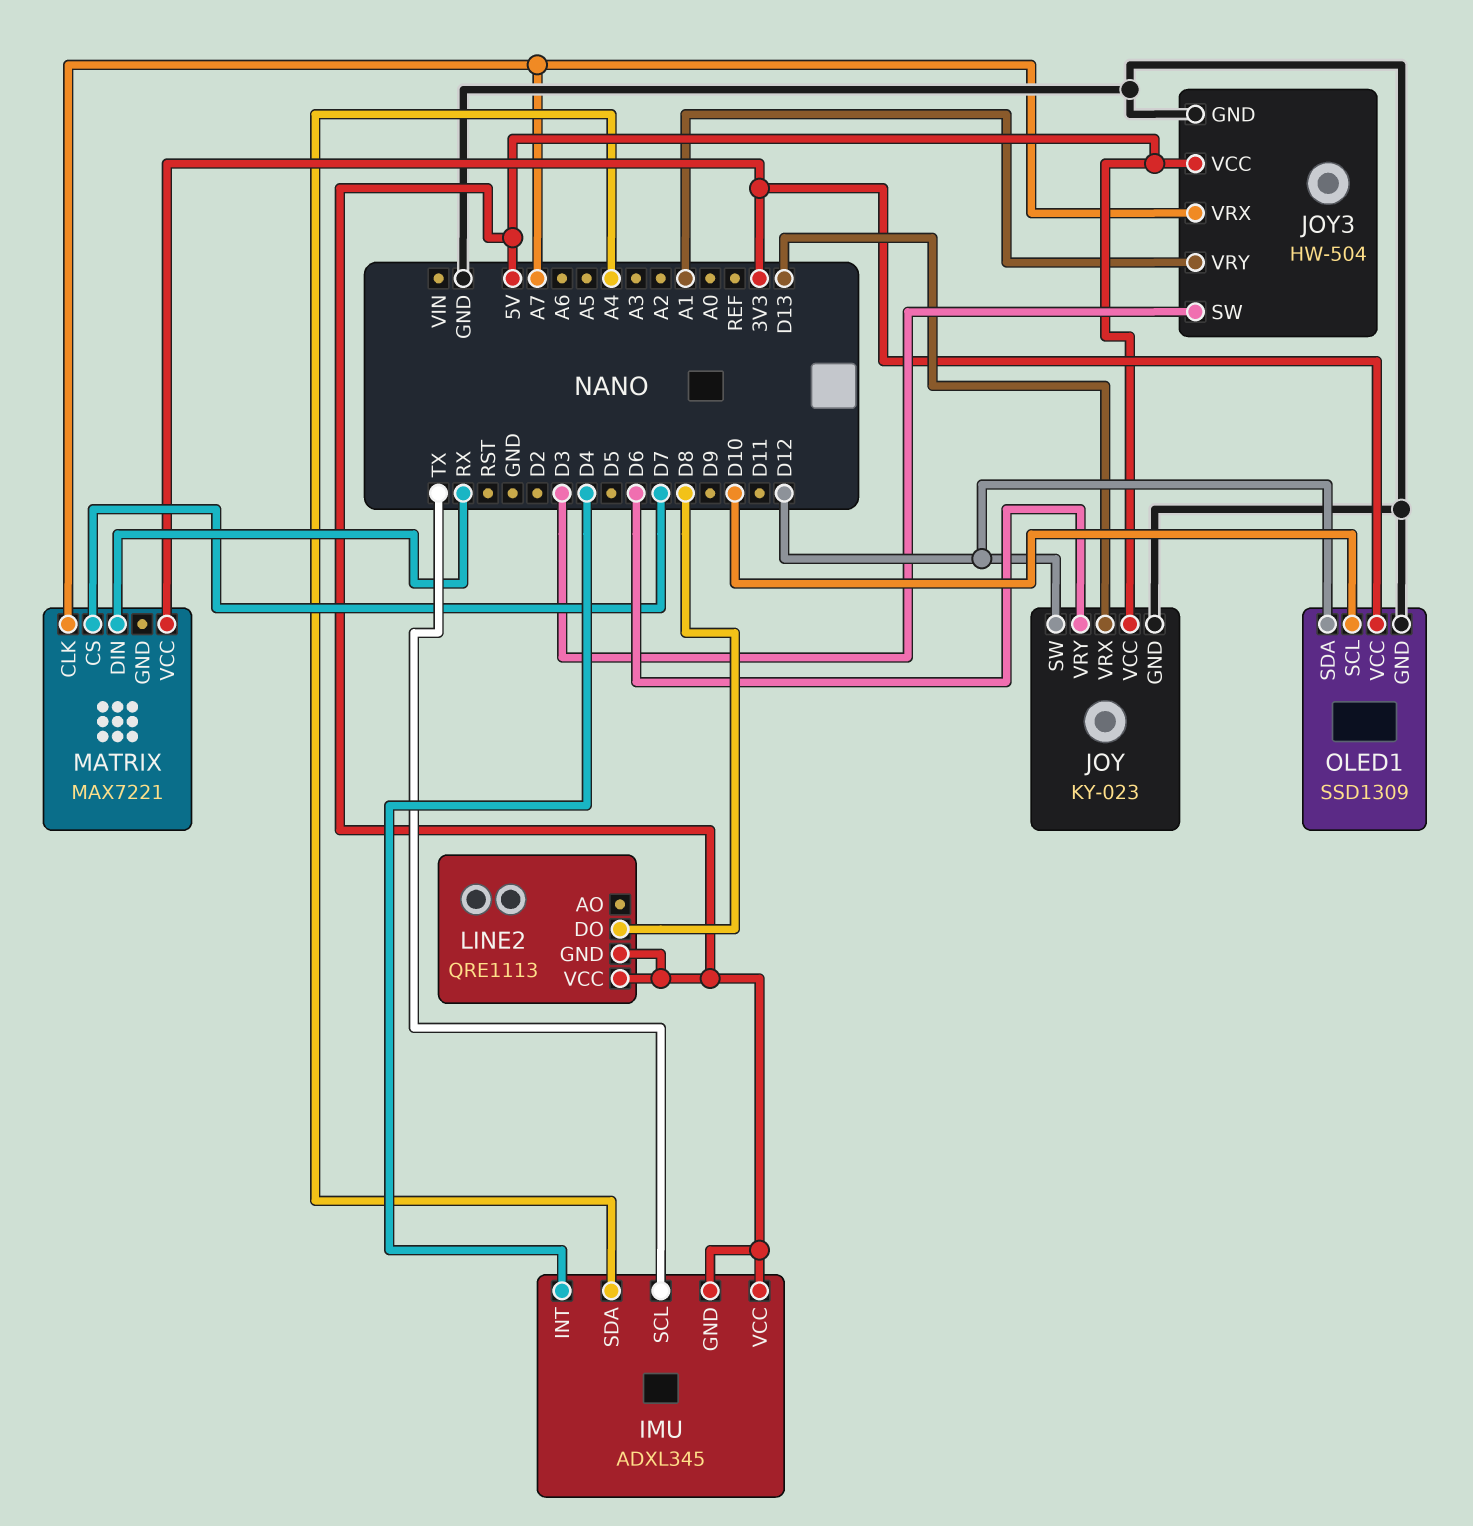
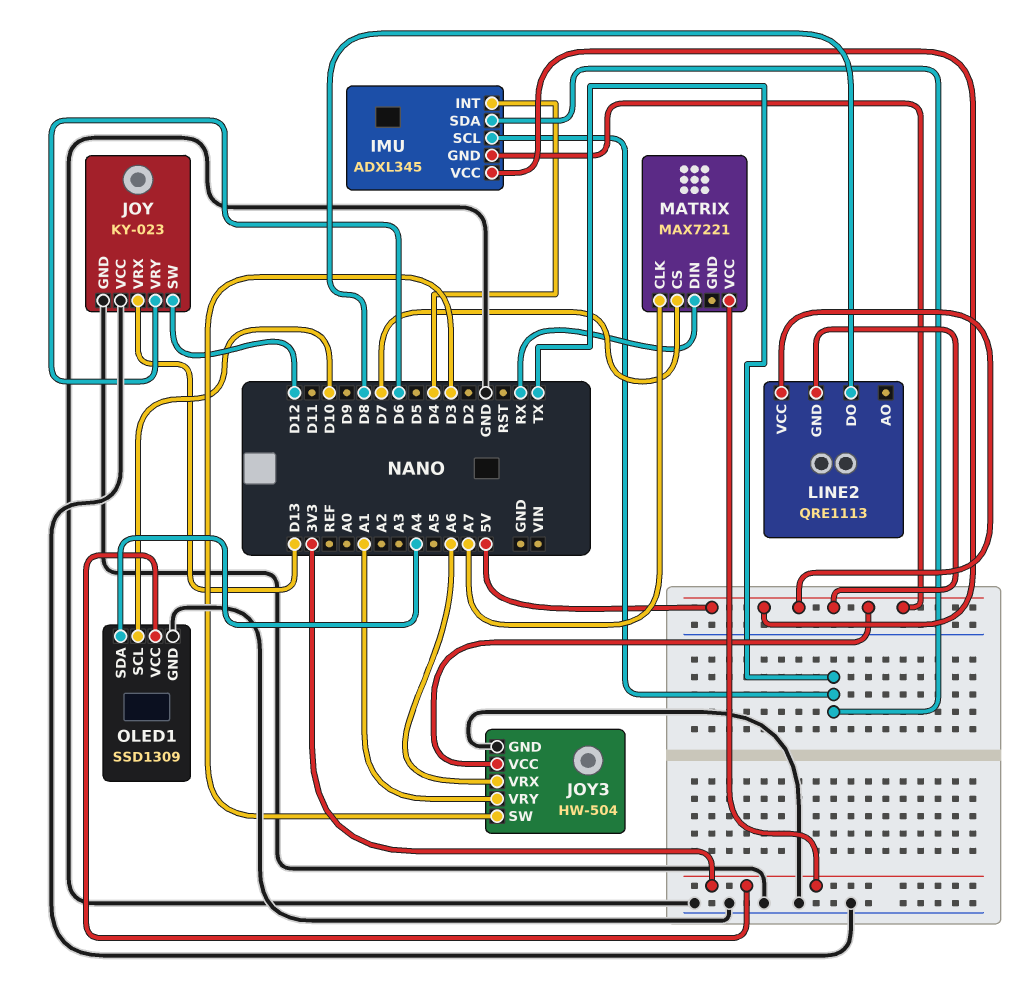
IMU pin SDA: A4 -> TX
JOY pin VCC: 5V -> GND
JOY3 pin VRX: A7 -> A6
OLED1 pin SDA: D12 -> A4

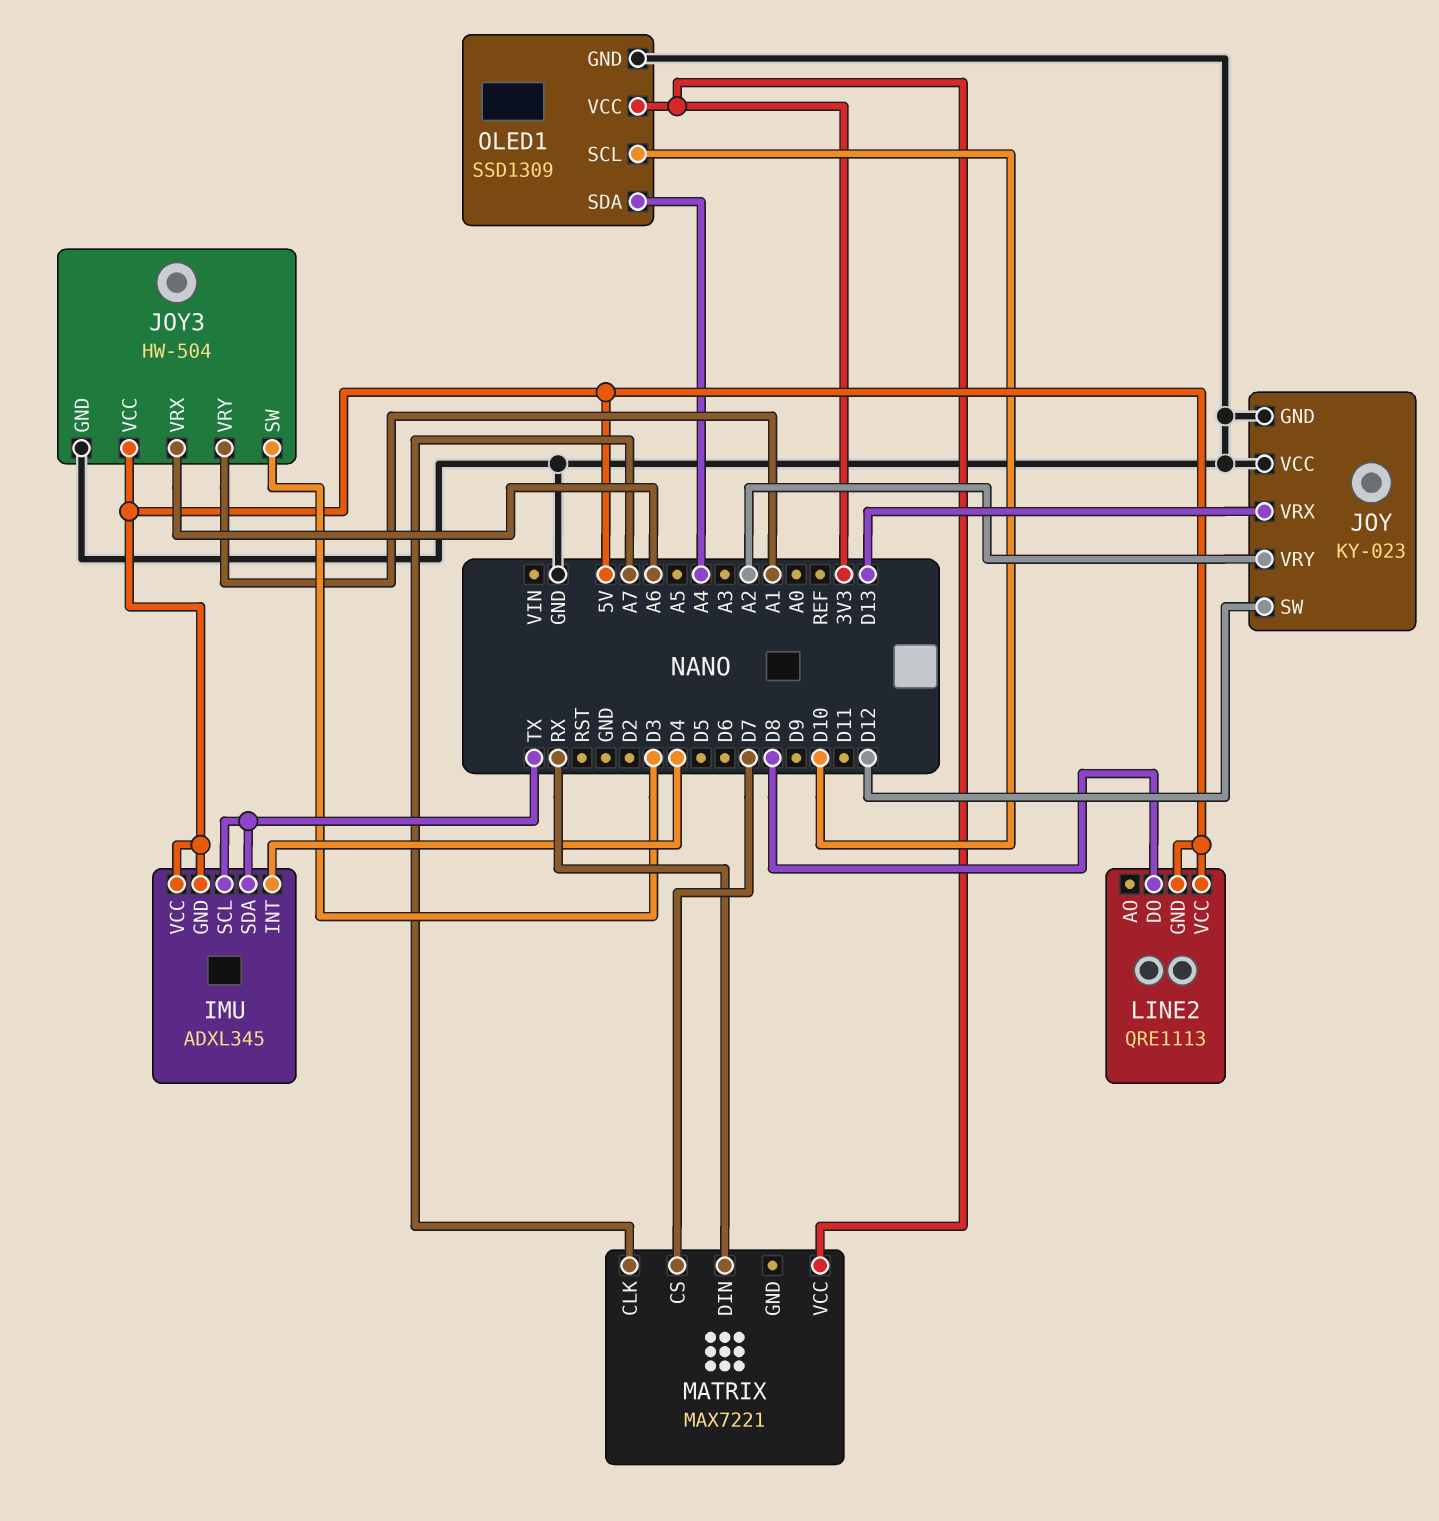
JOY pin VRY: D6 -> A2

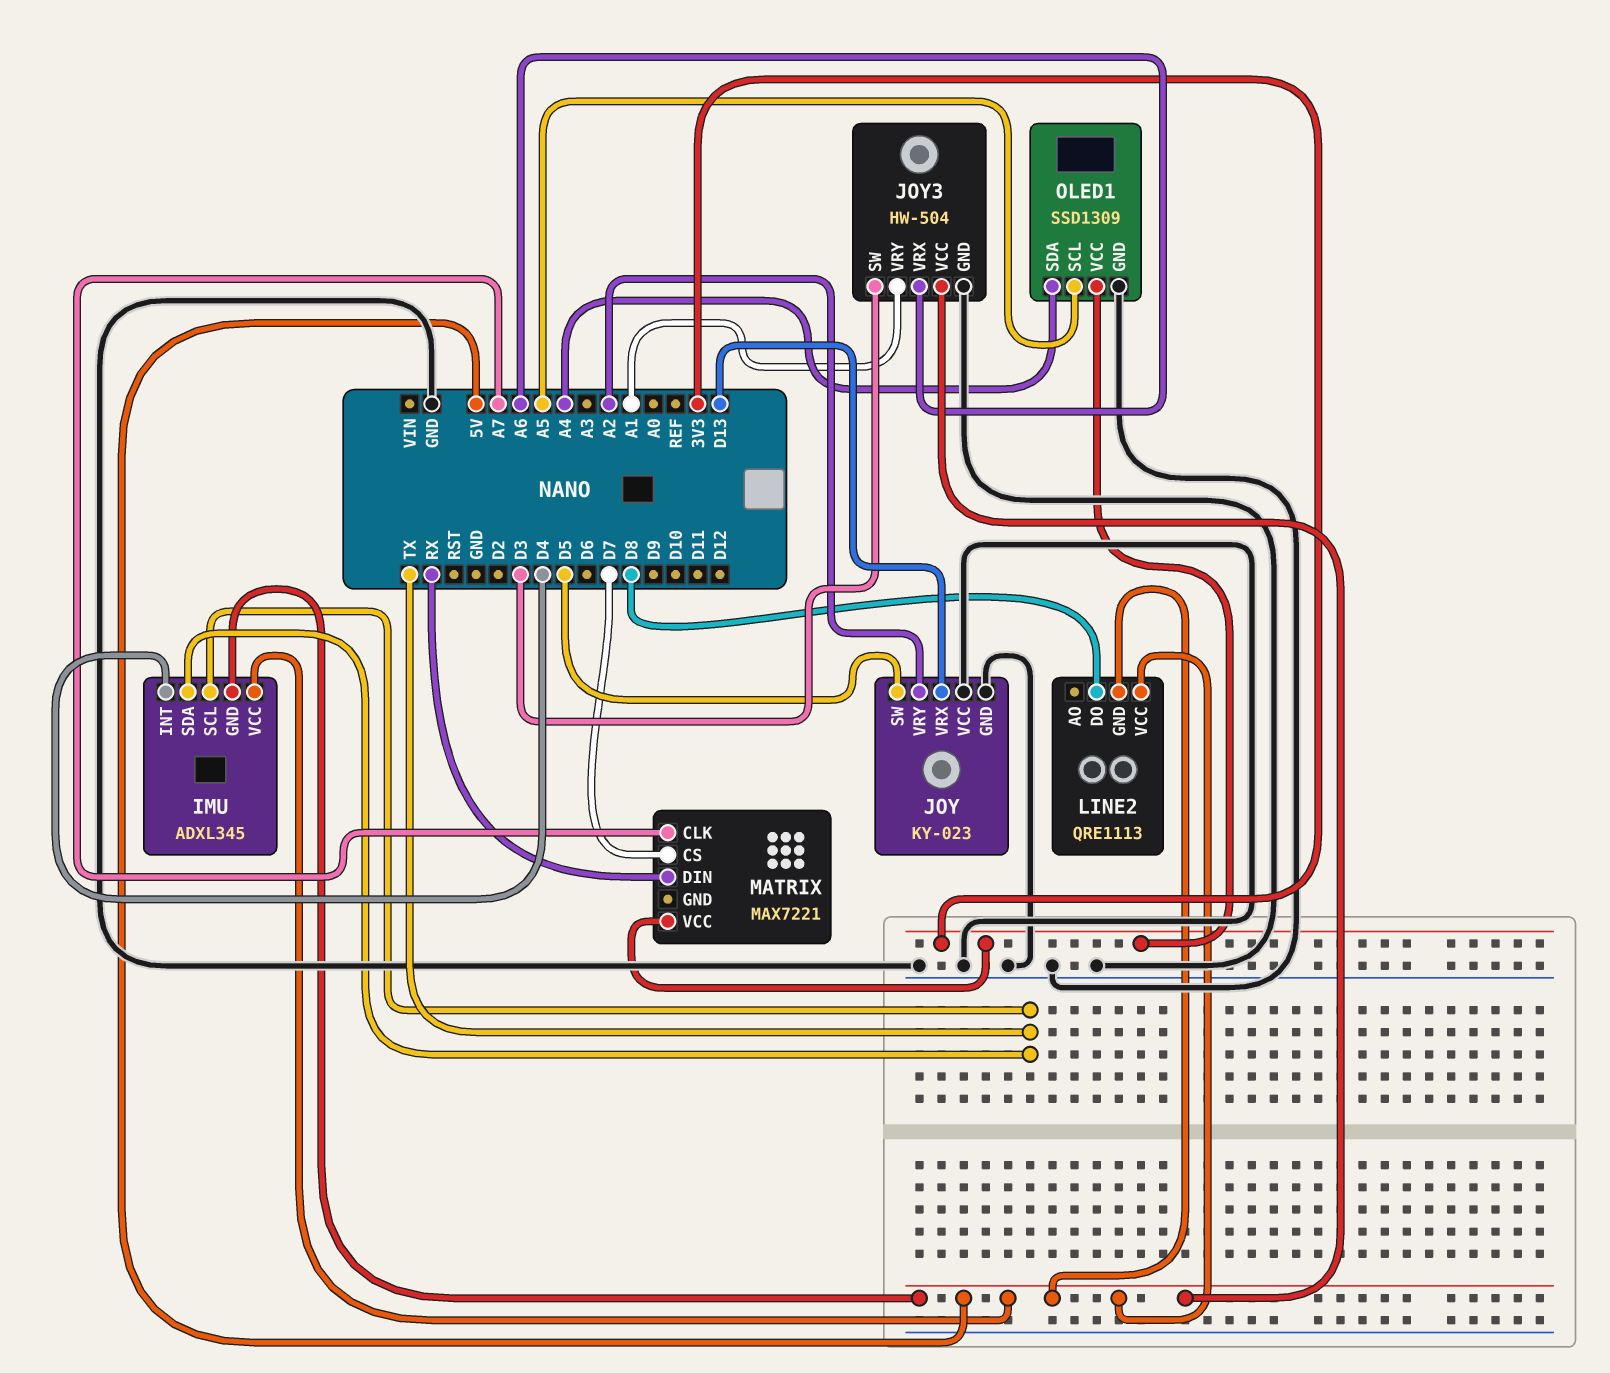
JOY pin SW: D12 -> D5
OLED1 pin SCL: D10 -> A5

